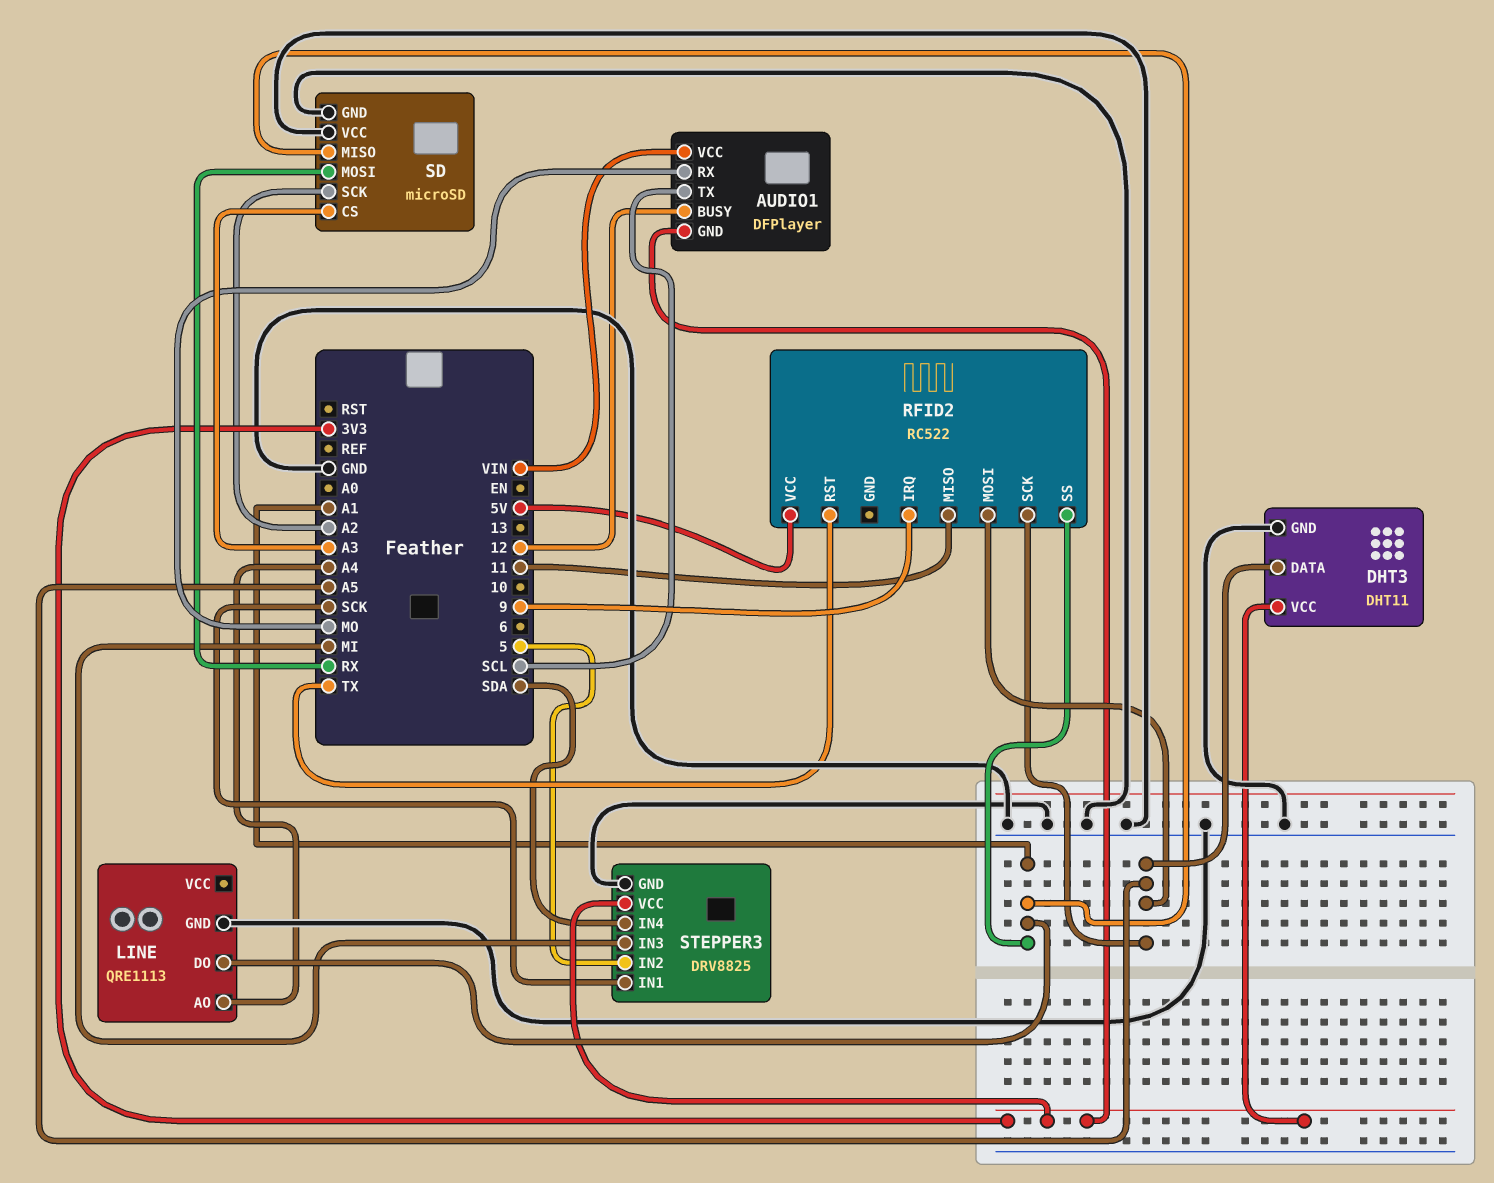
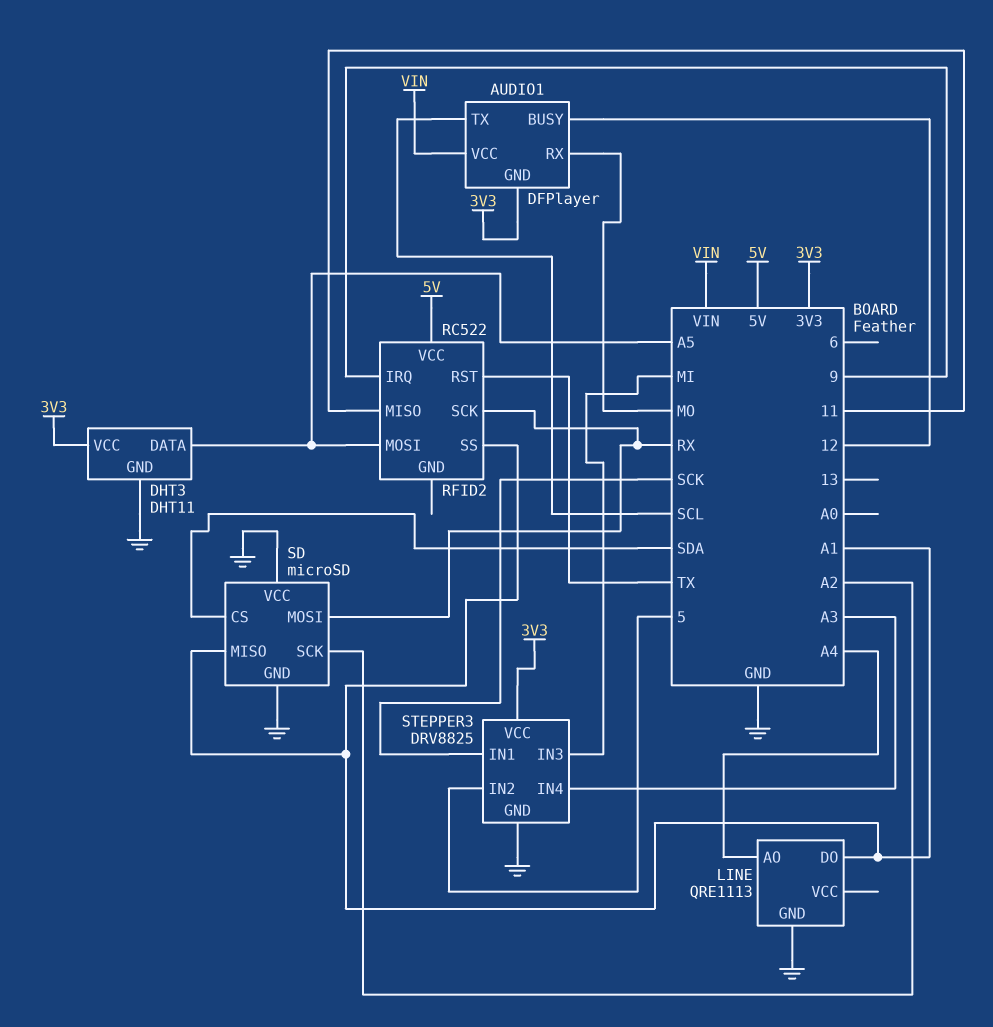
RFID2 pin SCK: A5 -> RX
SD pin CS: A3 -> SDA
STEPPER3 pin IN4: SDA -> A3

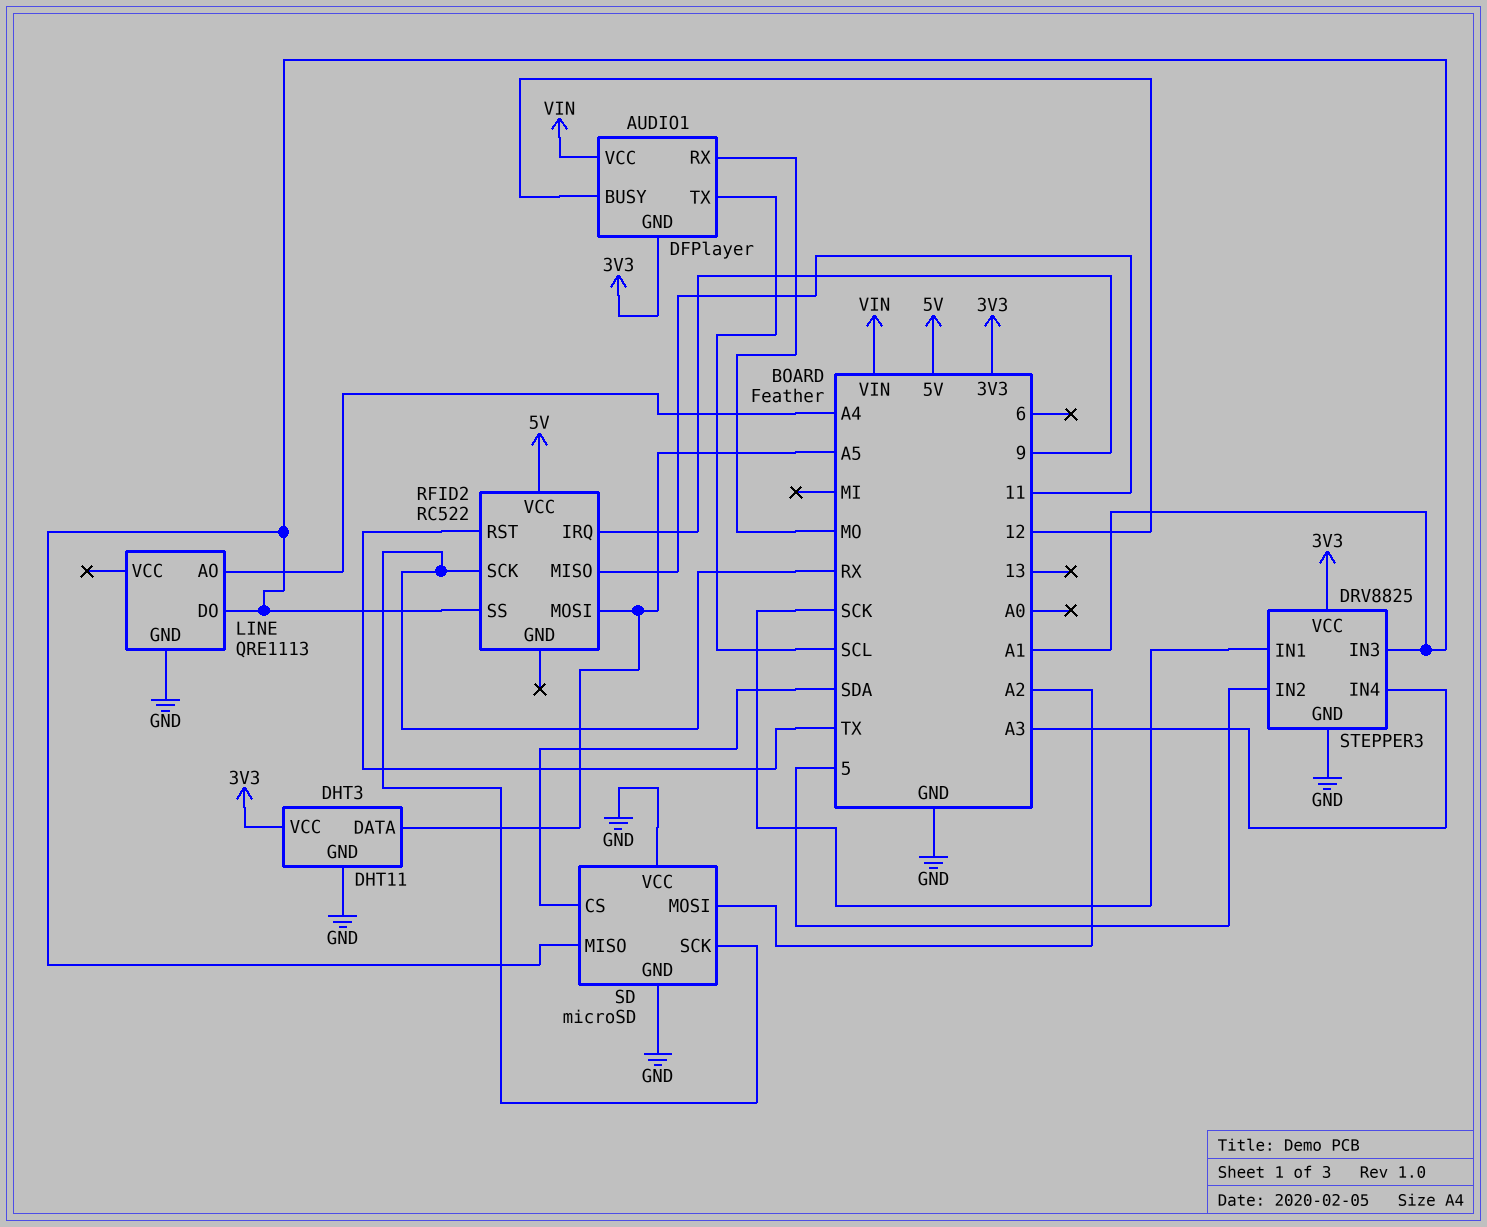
SD pin MOSI: RX -> A2
SD pin SCK: A2 -> RX
STEPPER3 pin IN3: MI -> A1

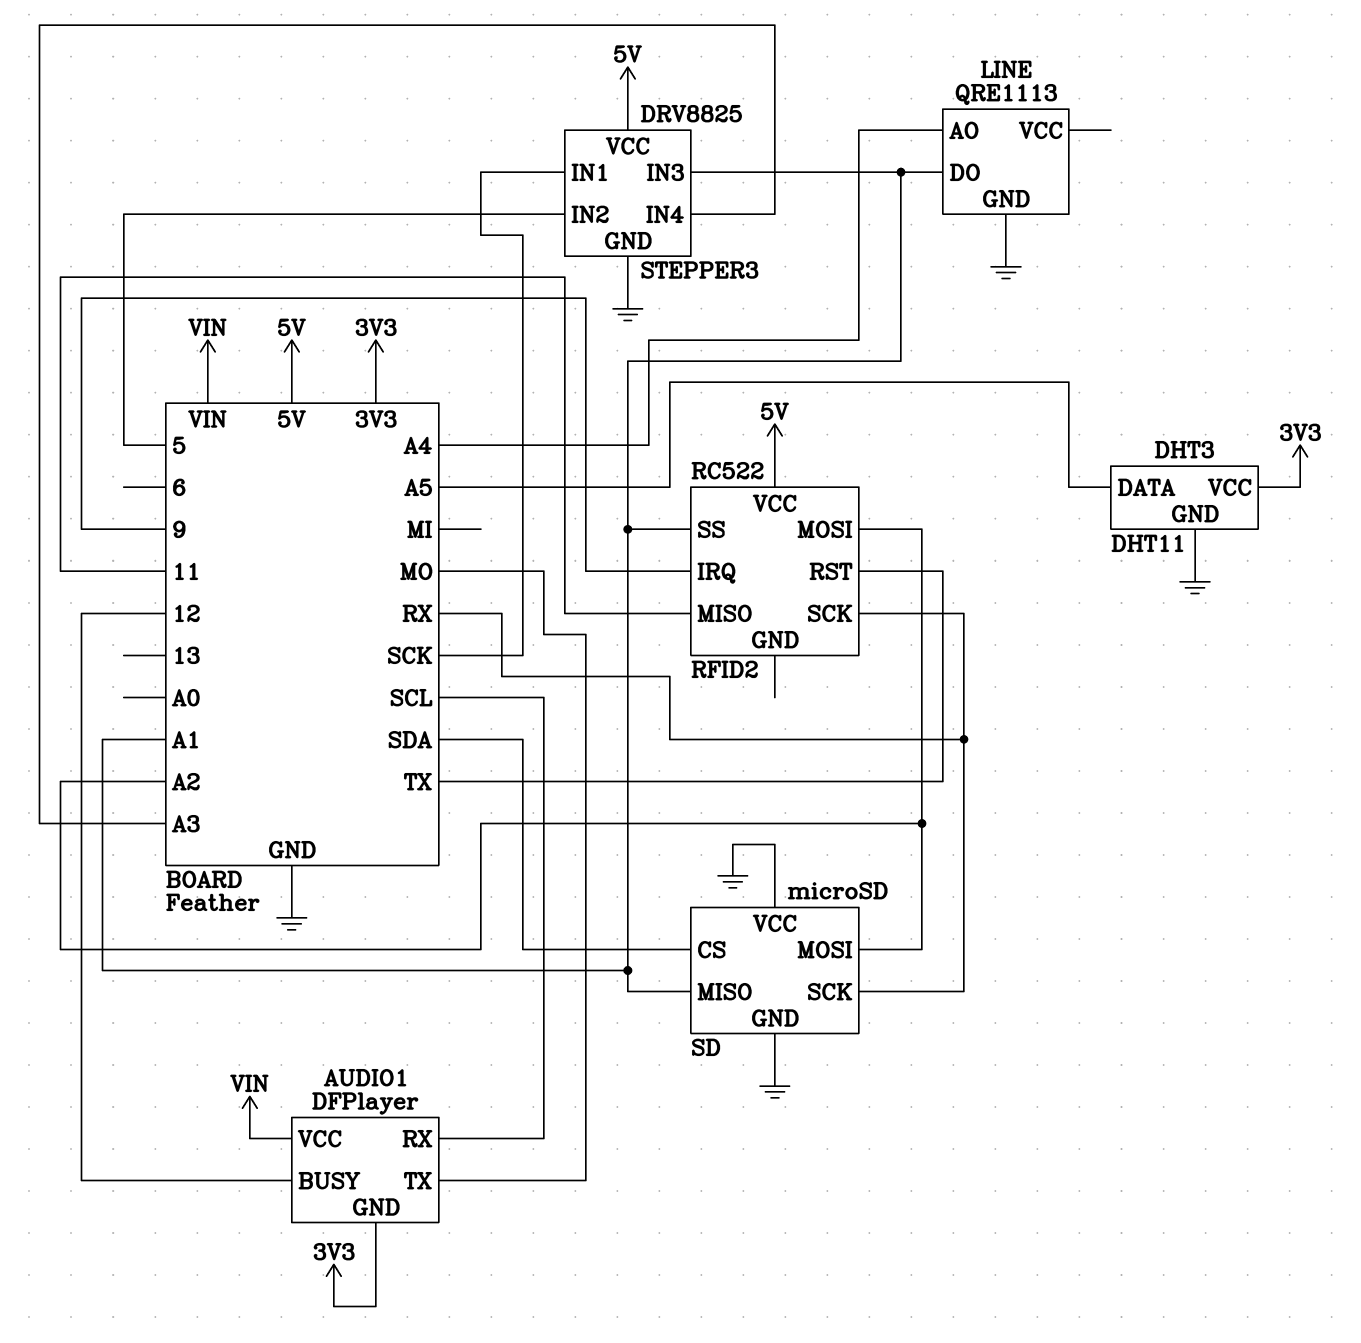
AUDIO1 pin RX: MO -> SCL
AUDIO1 pin TX: SCL -> MO
RFID2 pin MOSI: A5 -> A2
STEPPER3 pin VCC: 3V3 -> 5V

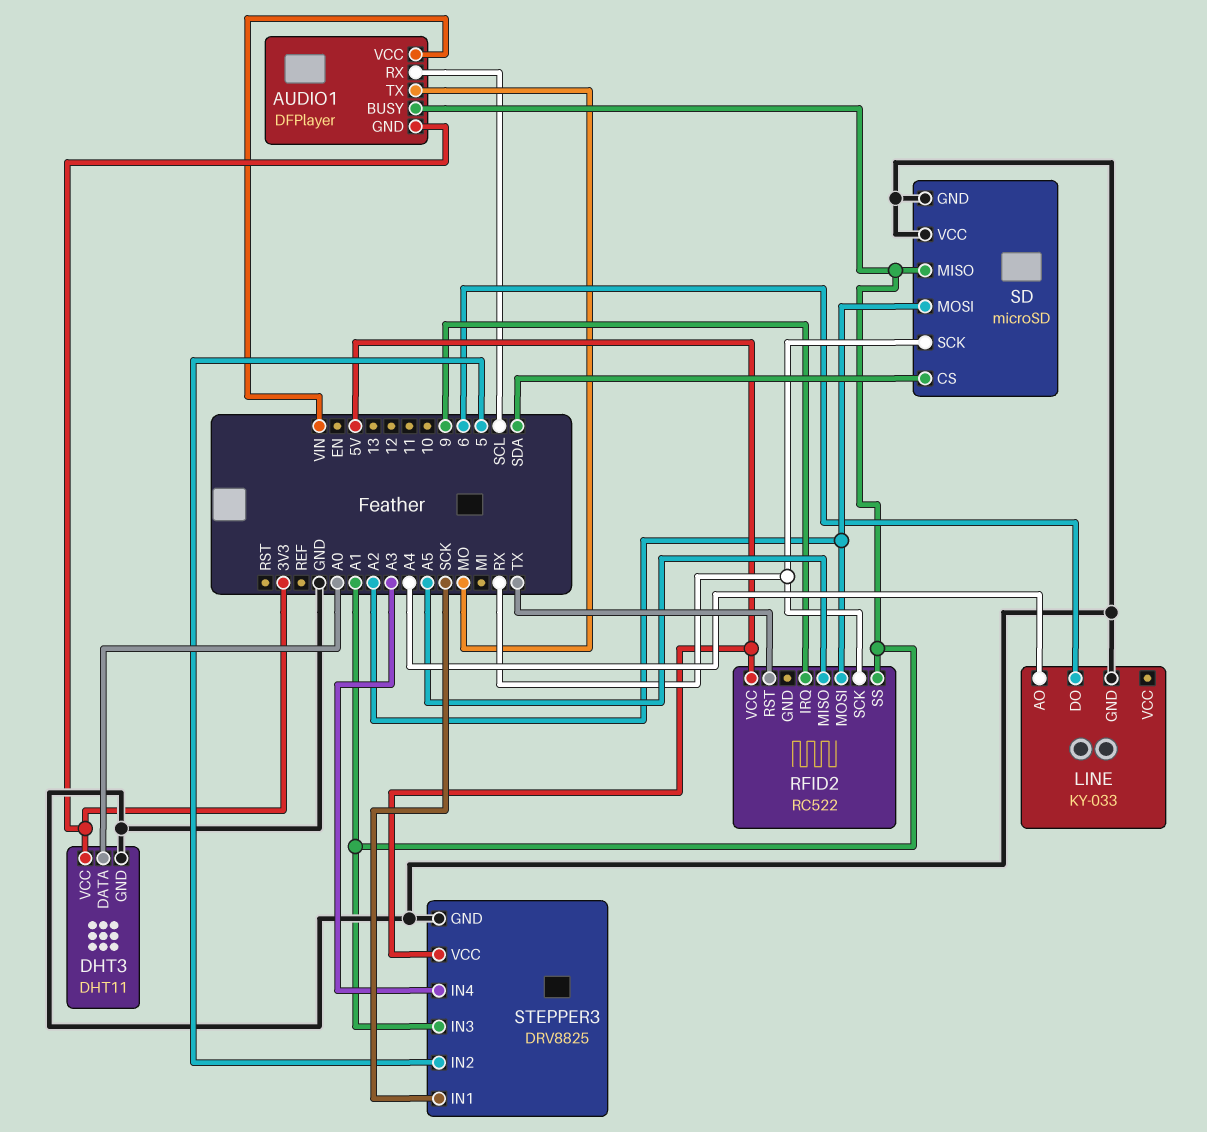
AUDIO1 pin BUSY: 12 -> A1
DHT3 pin DATA: A5 -> A0
LINE: QRE1113 -> KY-033
LINE pin DO: A1 -> 6
RFID2 pin MISO: 11 -> A5

